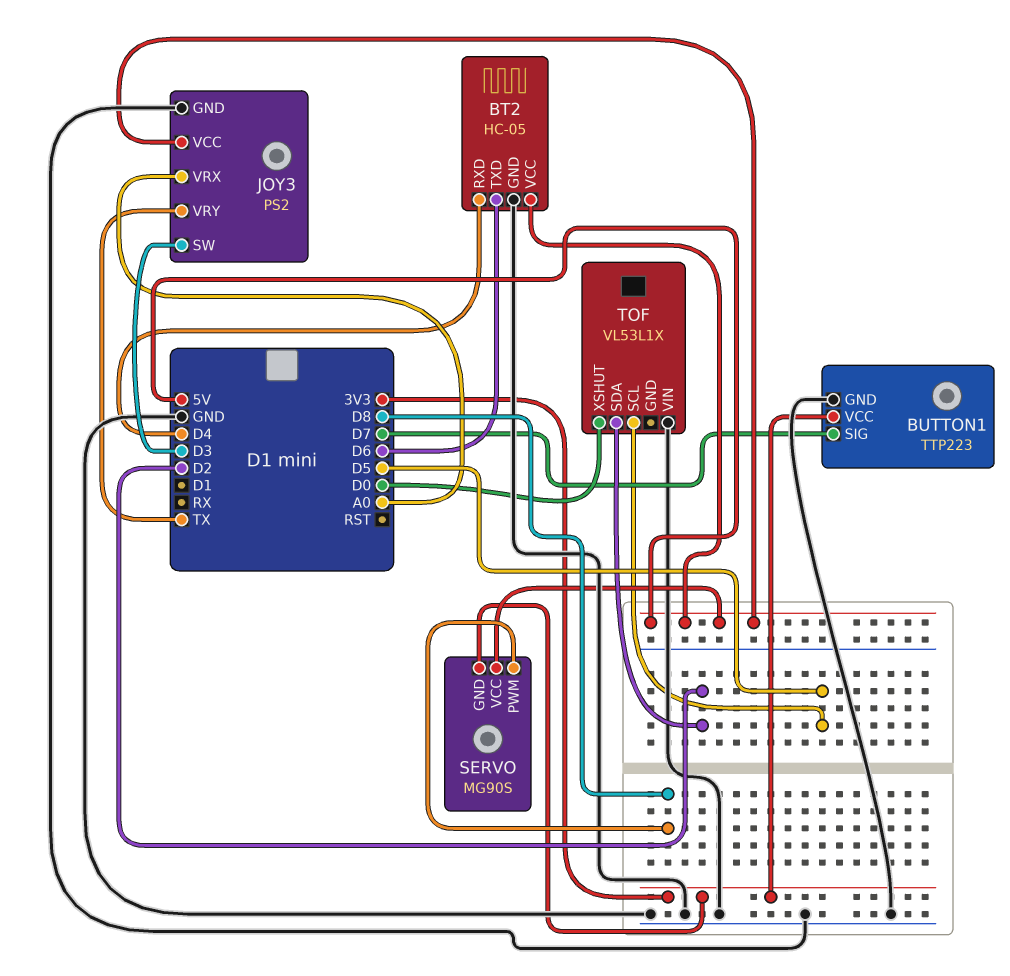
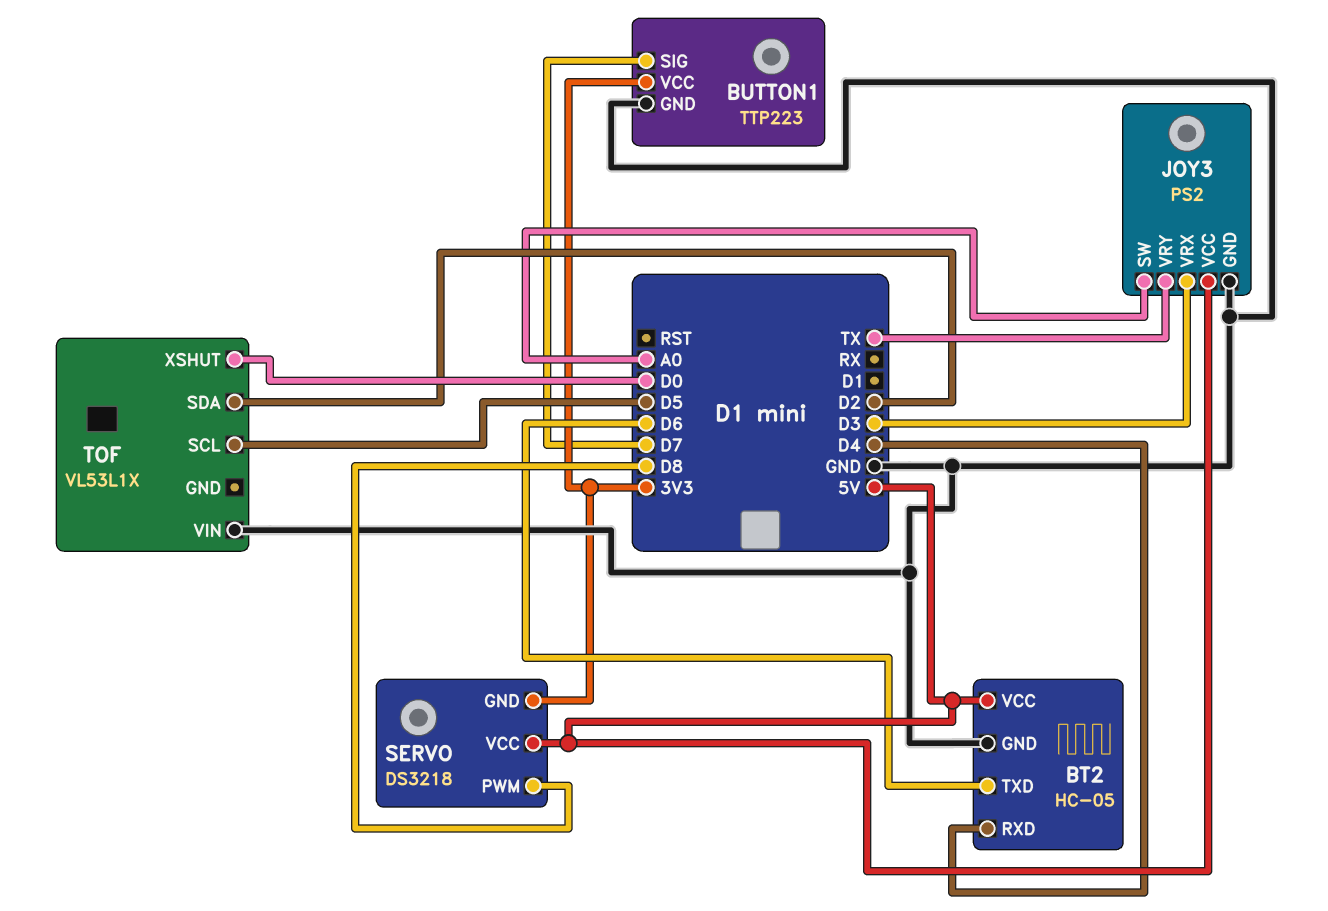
JOY3 pin SW: D3 -> A0
JOY3 pin VRX: A0 -> D3
SERVO: MG90S -> DS3218

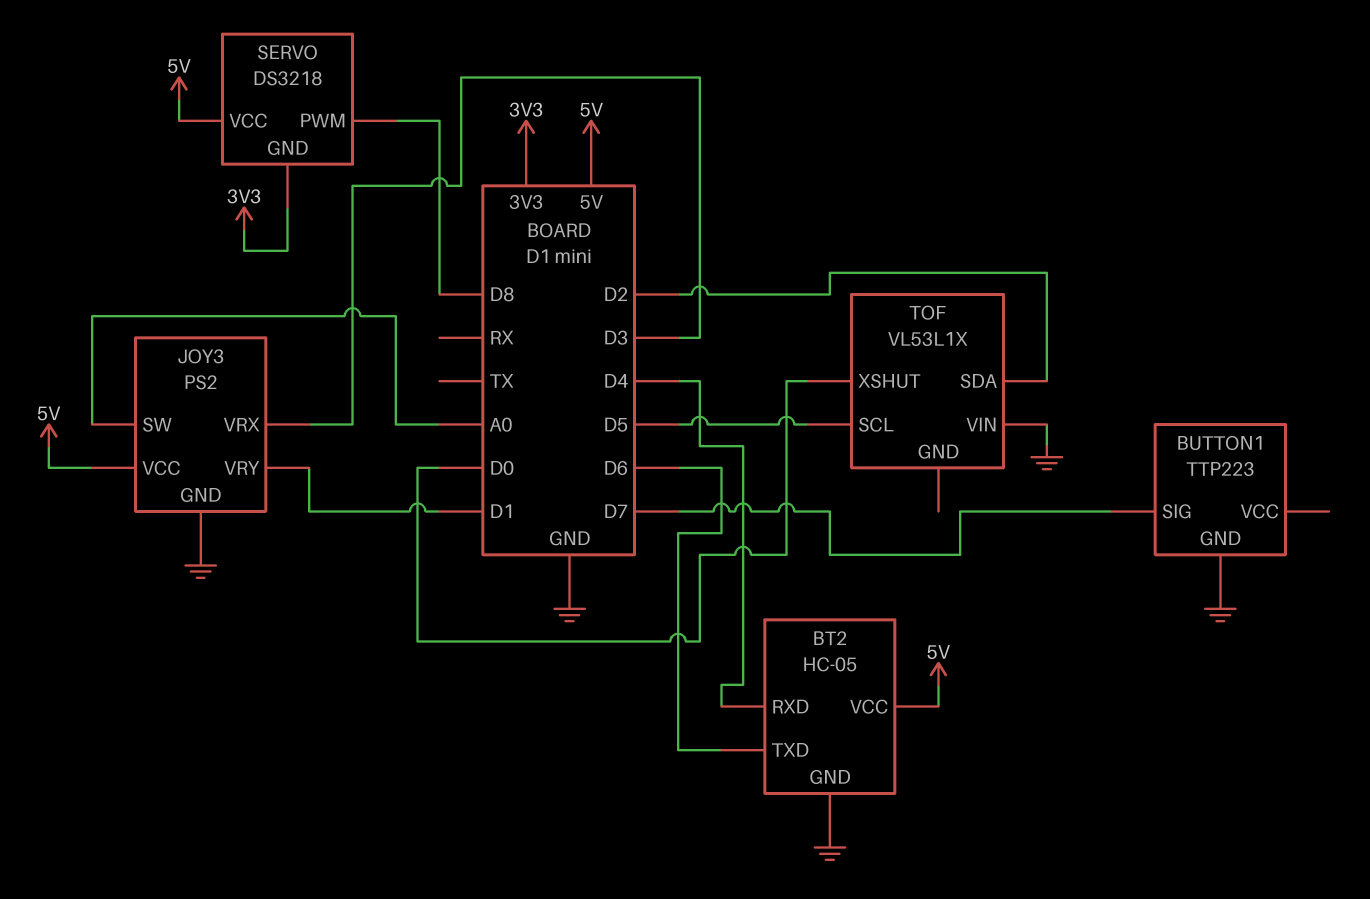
BUTTON1 pin VCC: 3V3 -> none
JOY3 pin VRY: TX -> D1

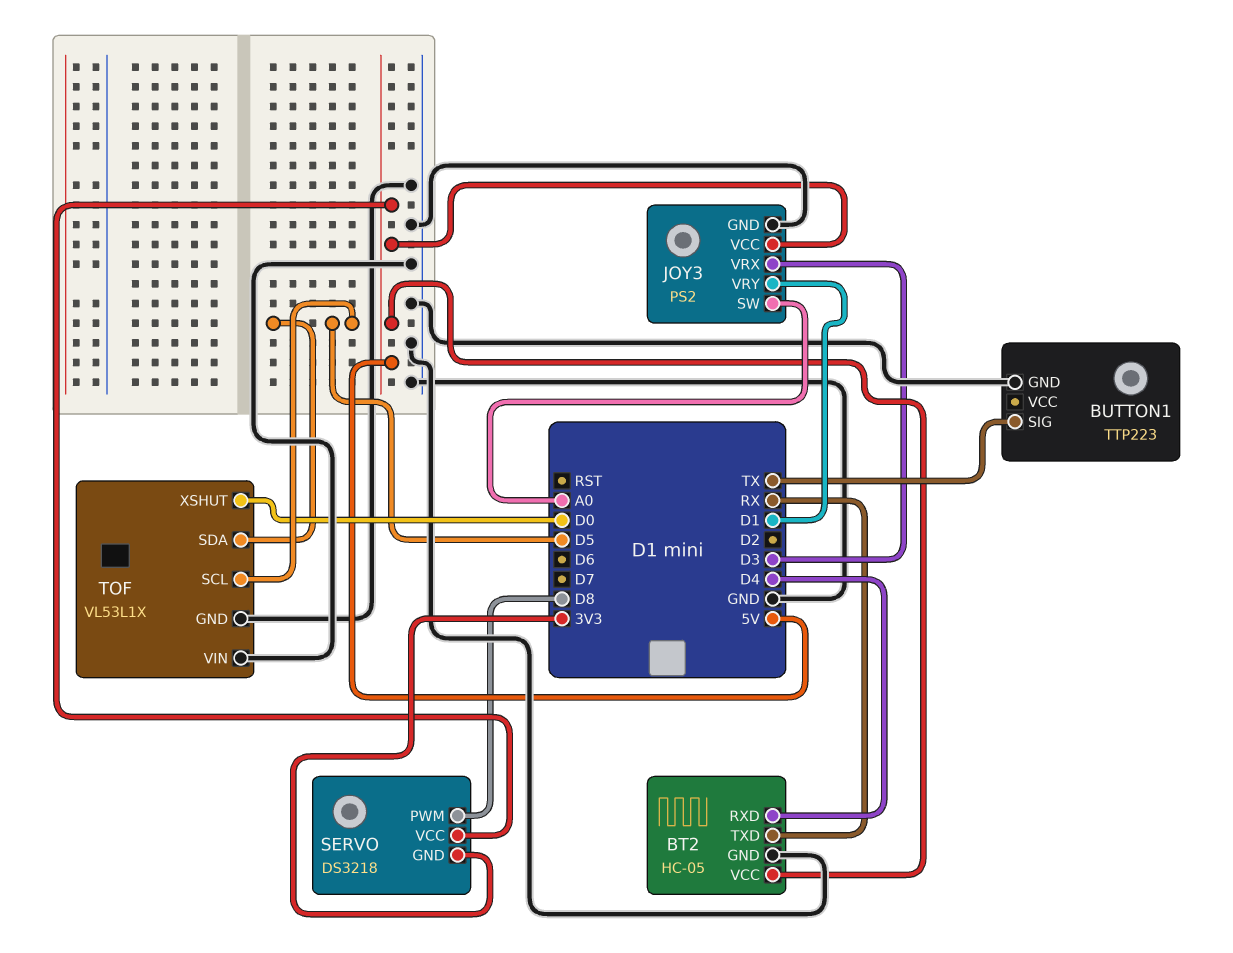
BT2 pin TXD: D6 -> RX
BUTTON1 pin SIG: D7 -> TX
TOF pin GND: none -> GND
TOF pin SDA: D2 -> D5

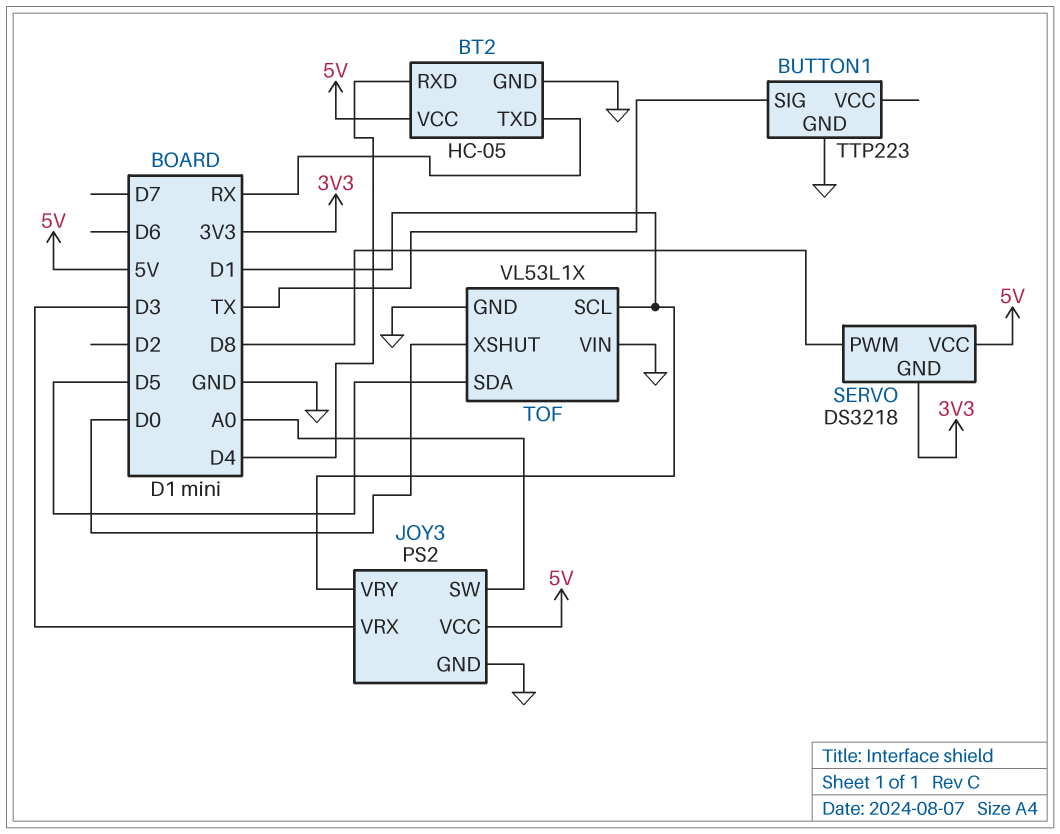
TOF pin SCL: D5 -> D1

